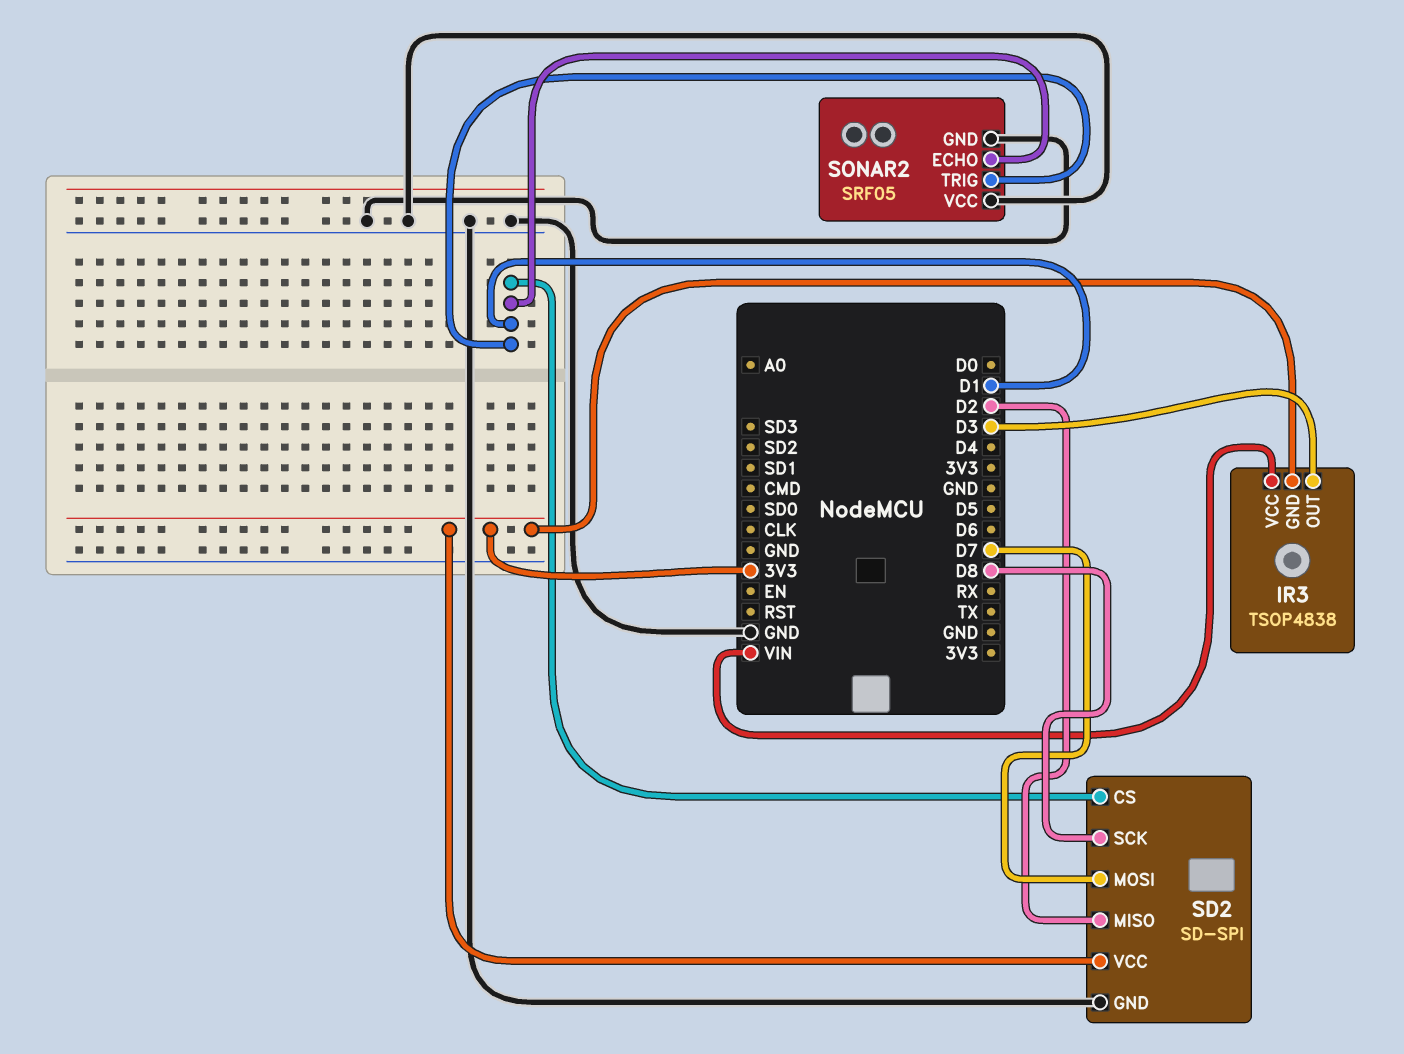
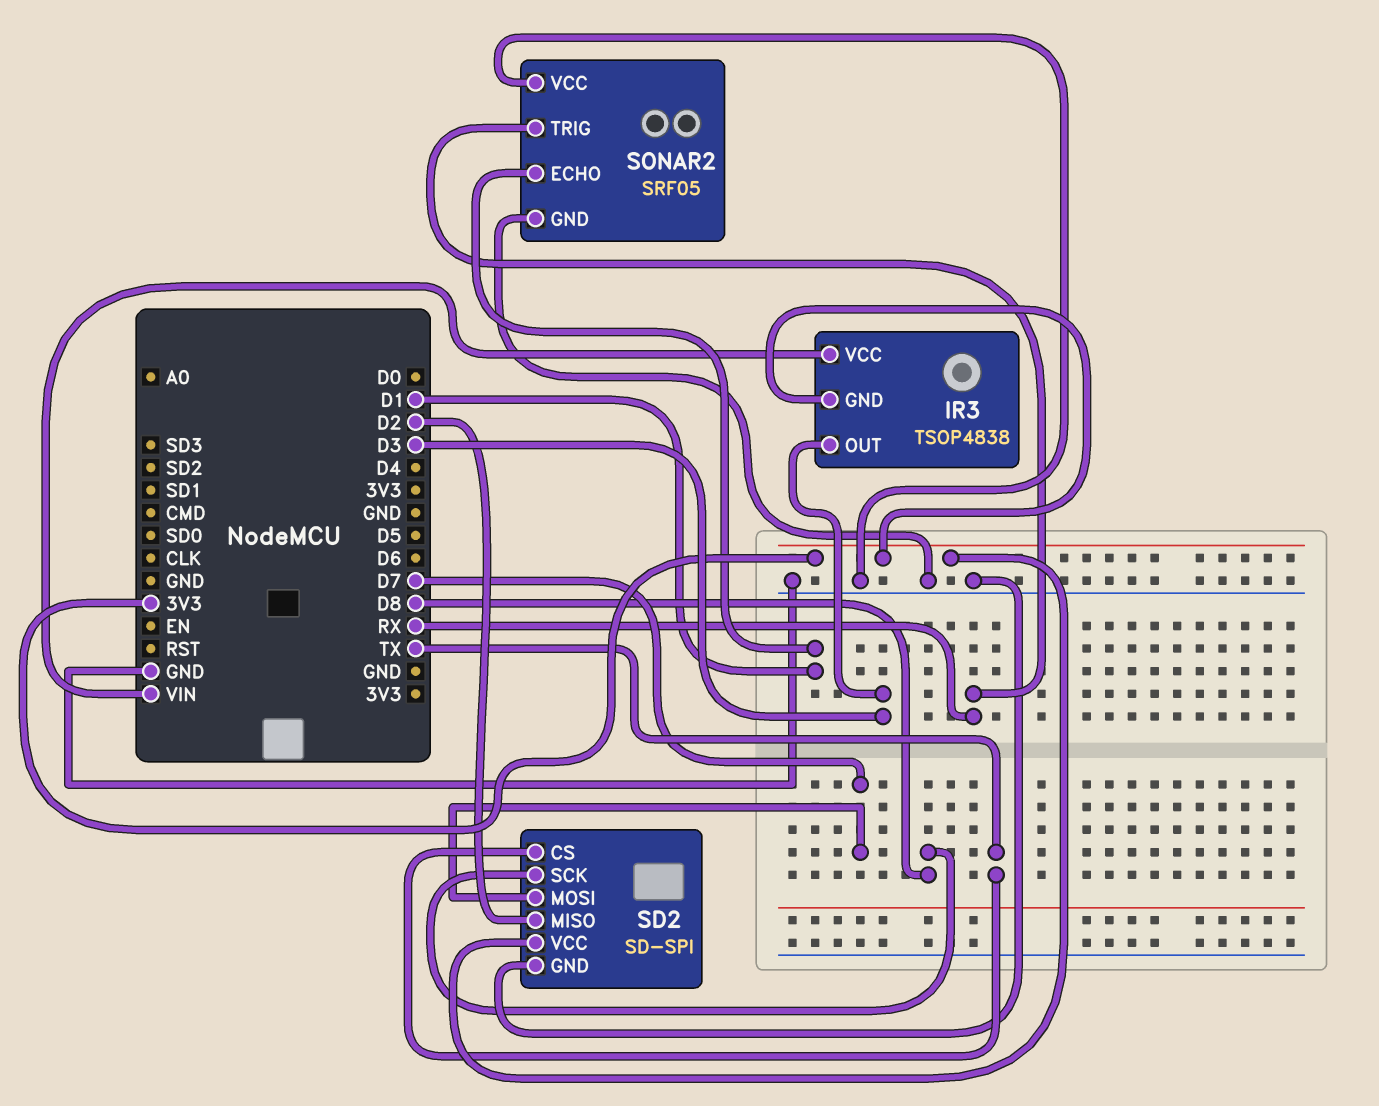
SD2 pin CS: D1 -> TX
SONAR2 pin TRIG: D1 -> RX

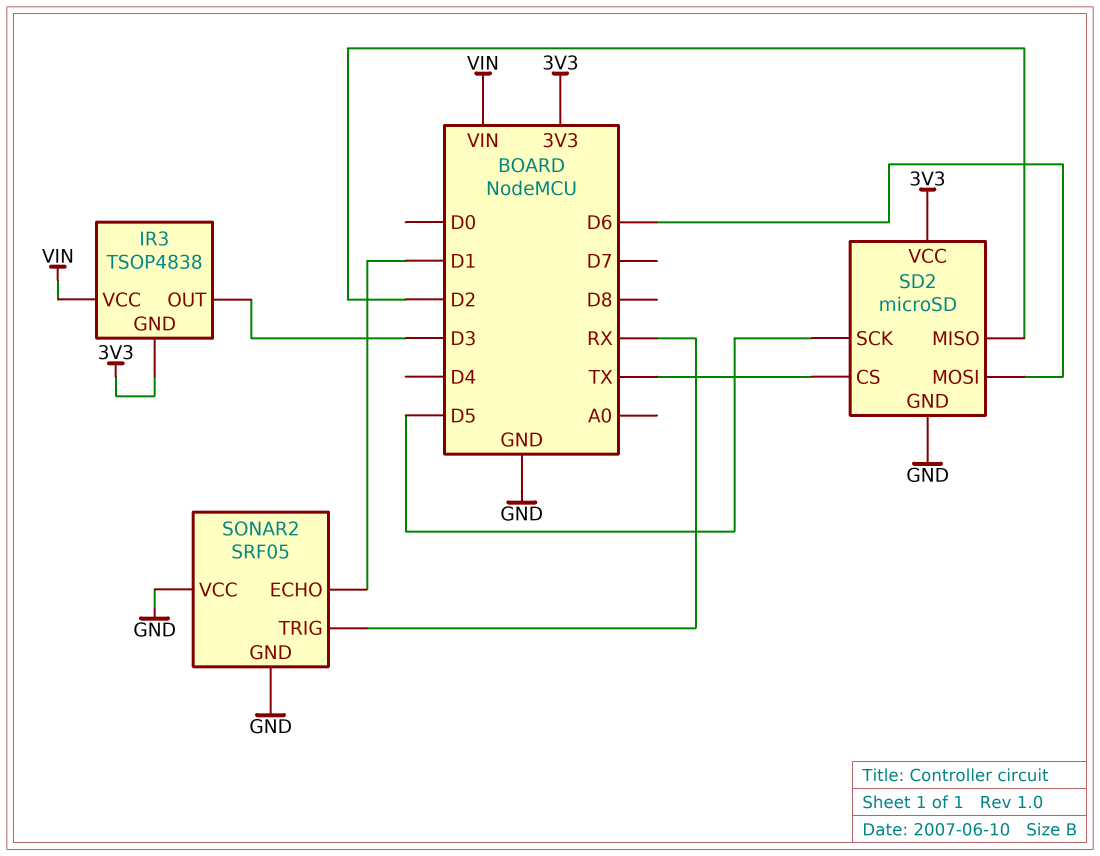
SD2: SD-SPI -> microSD
SD2 pin MOSI: D7 -> D6
SD2 pin SCK: D8 -> D5

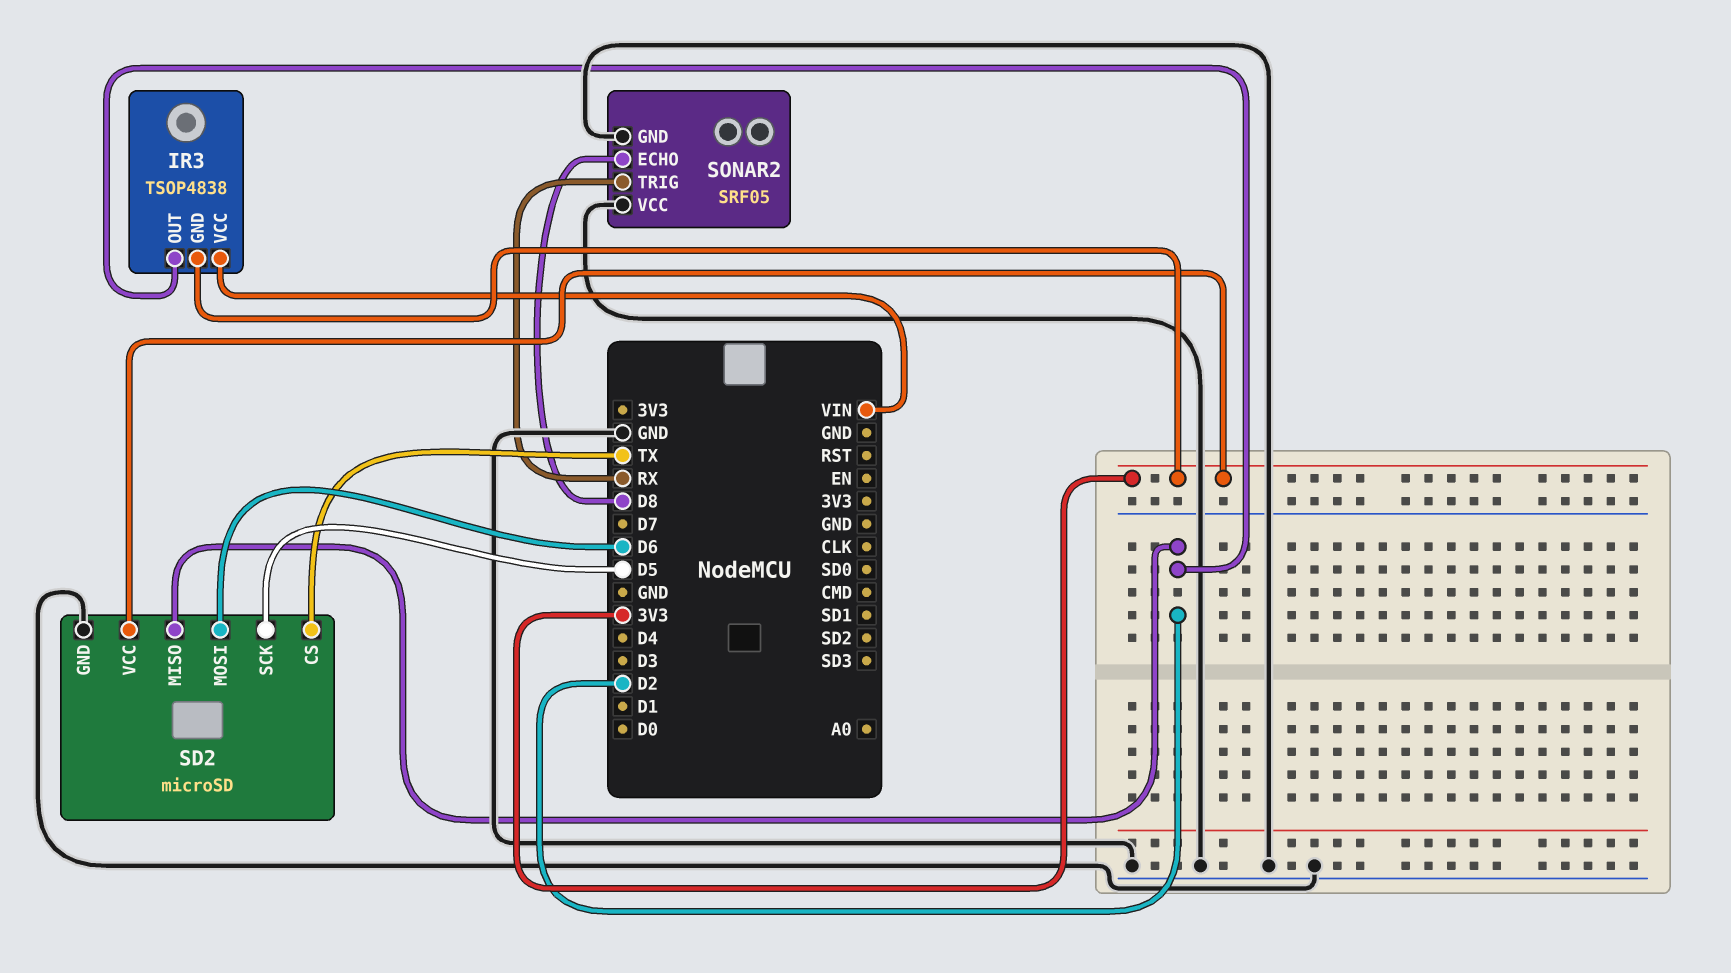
IR3 pin OUT: D3 -> D2
SONAR2 pin ECHO: D1 -> D8

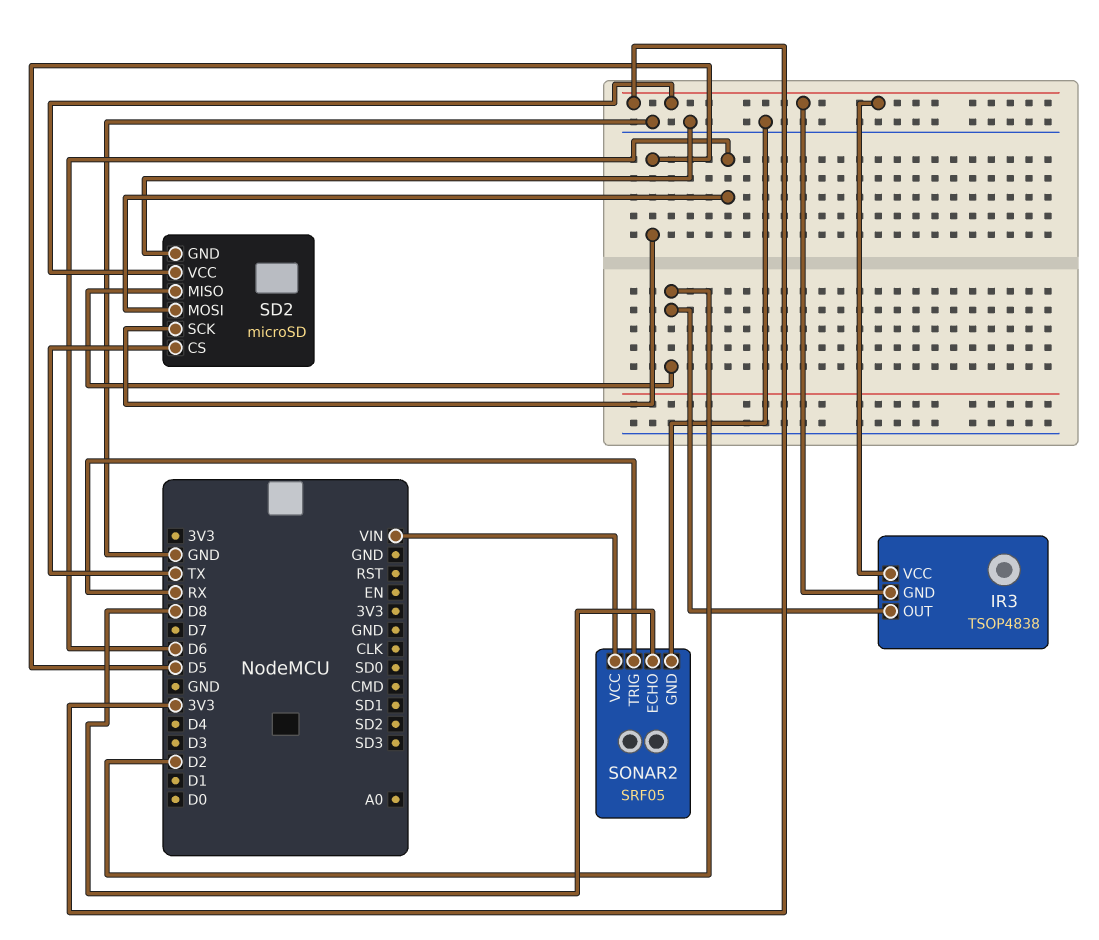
IR3 pin VCC: VIN -> 3V3
SONAR2 pin VCC: GND -> VIN

